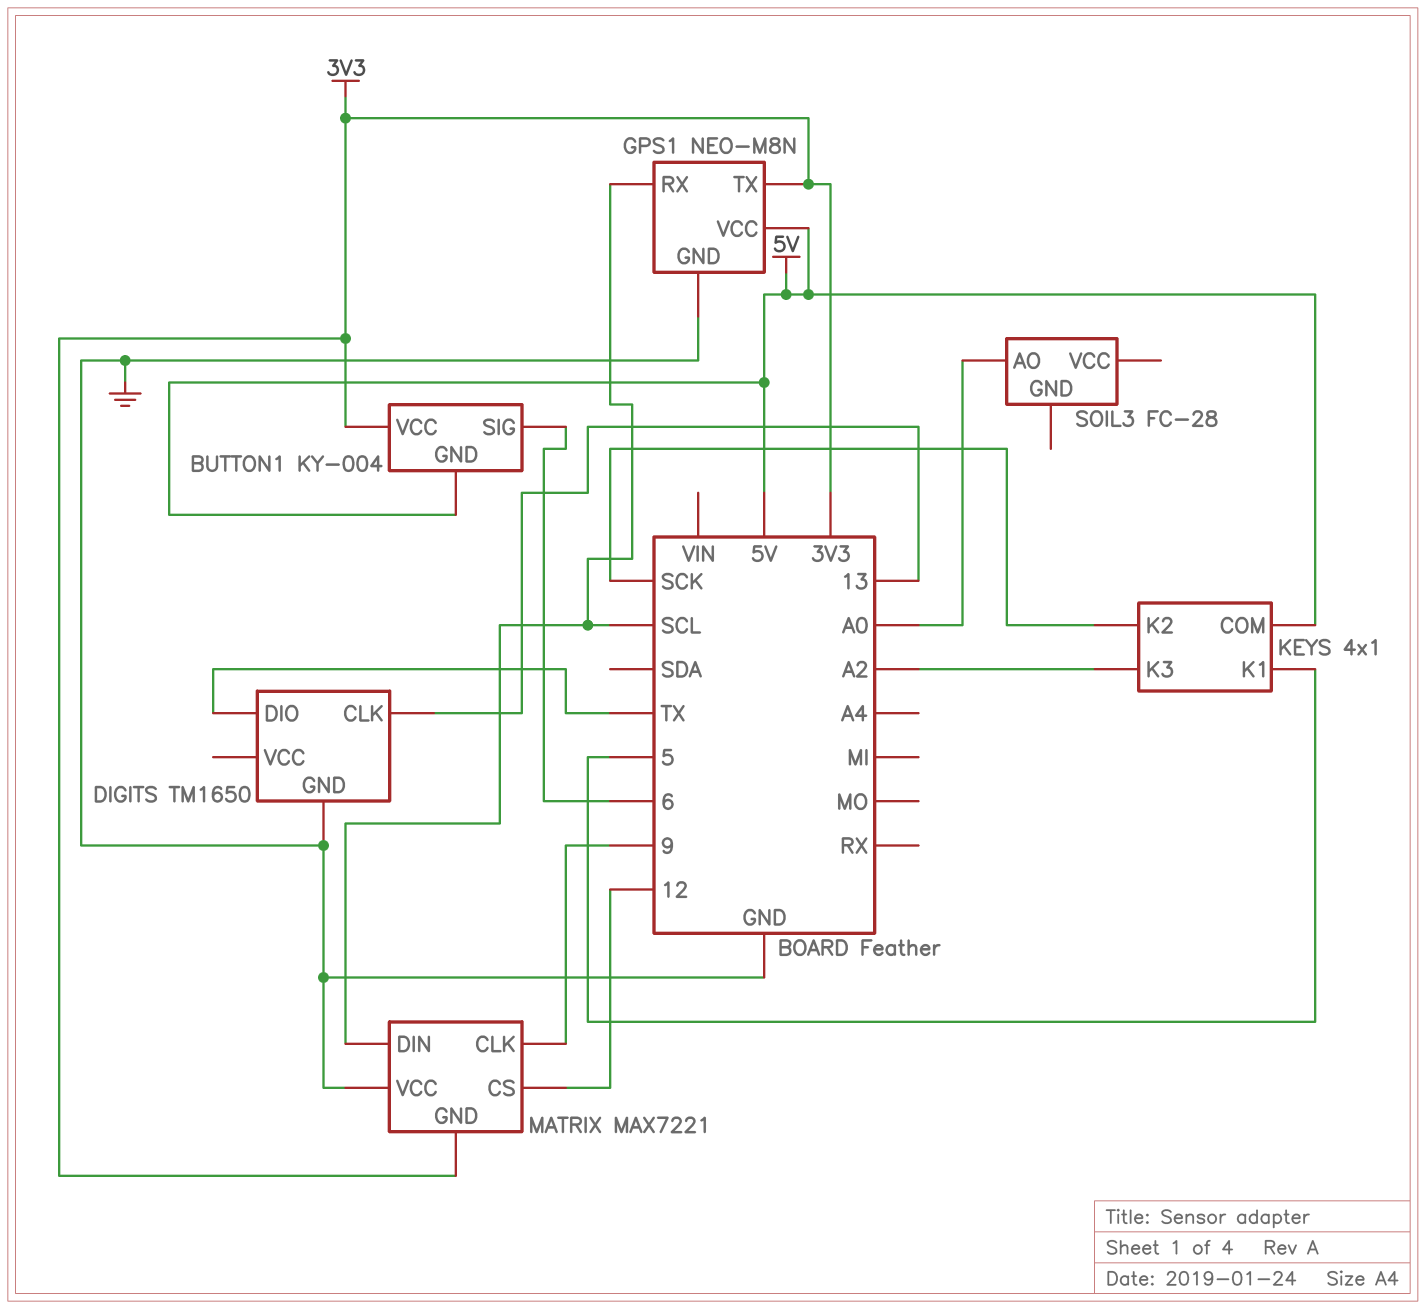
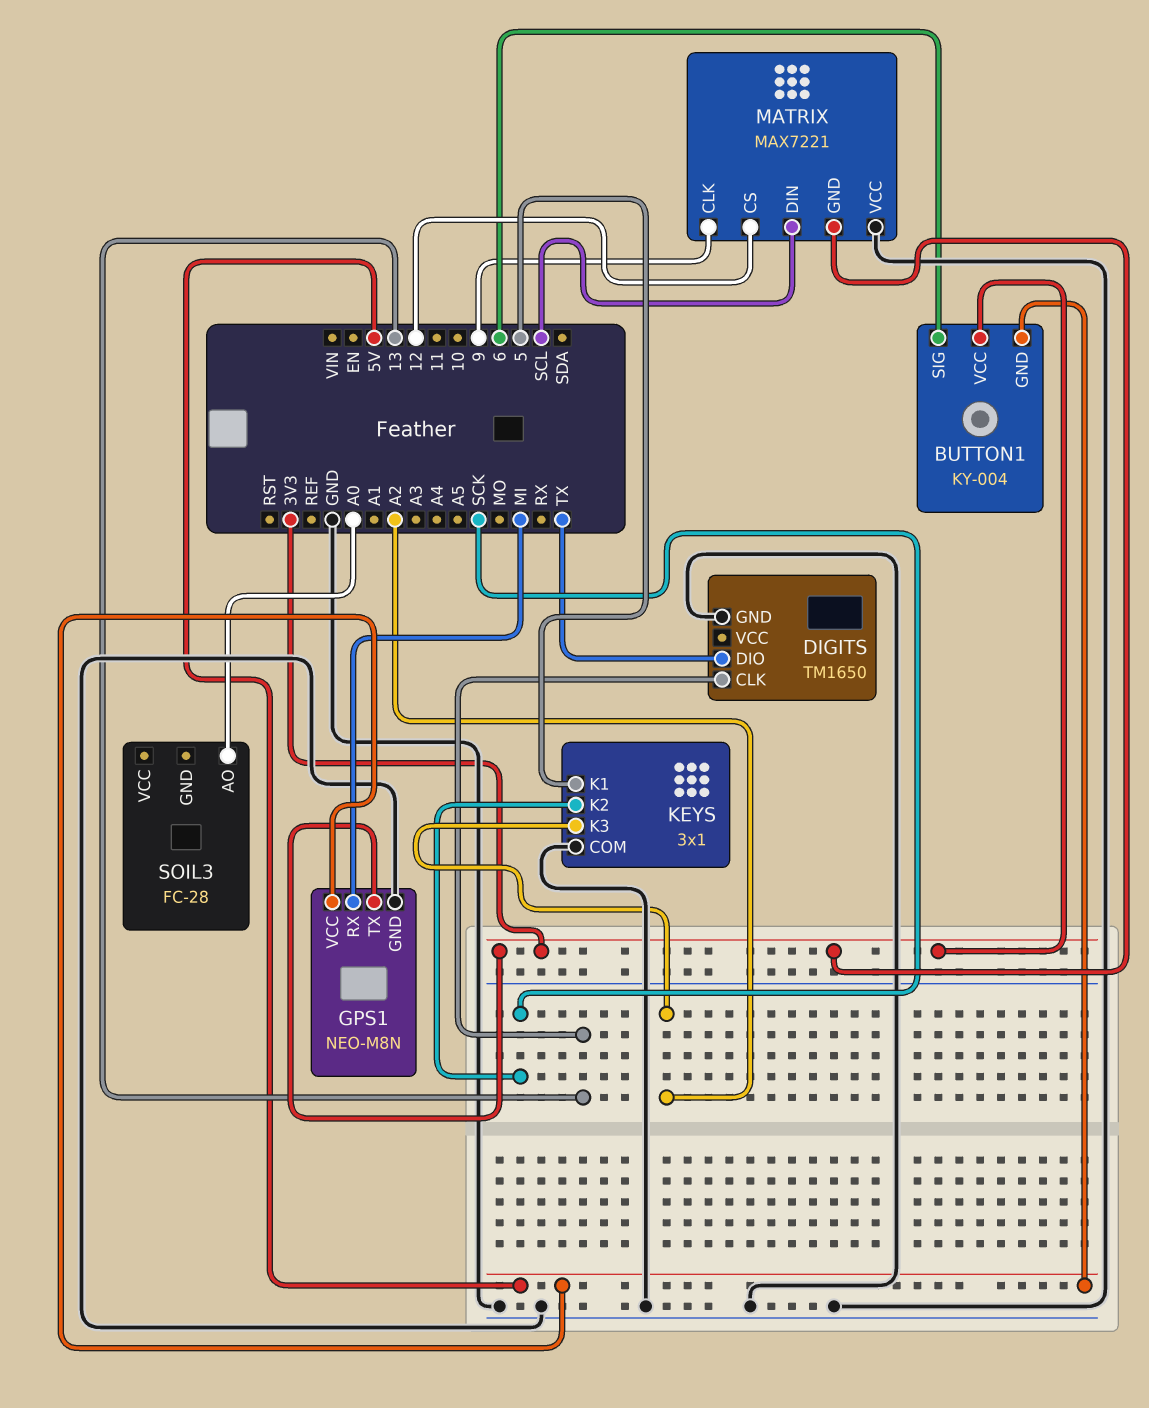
GPS1 pin RX: SCL -> MI
KEYS: 4x1 -> 3x1
KEYS pin COM: 5V -> GND

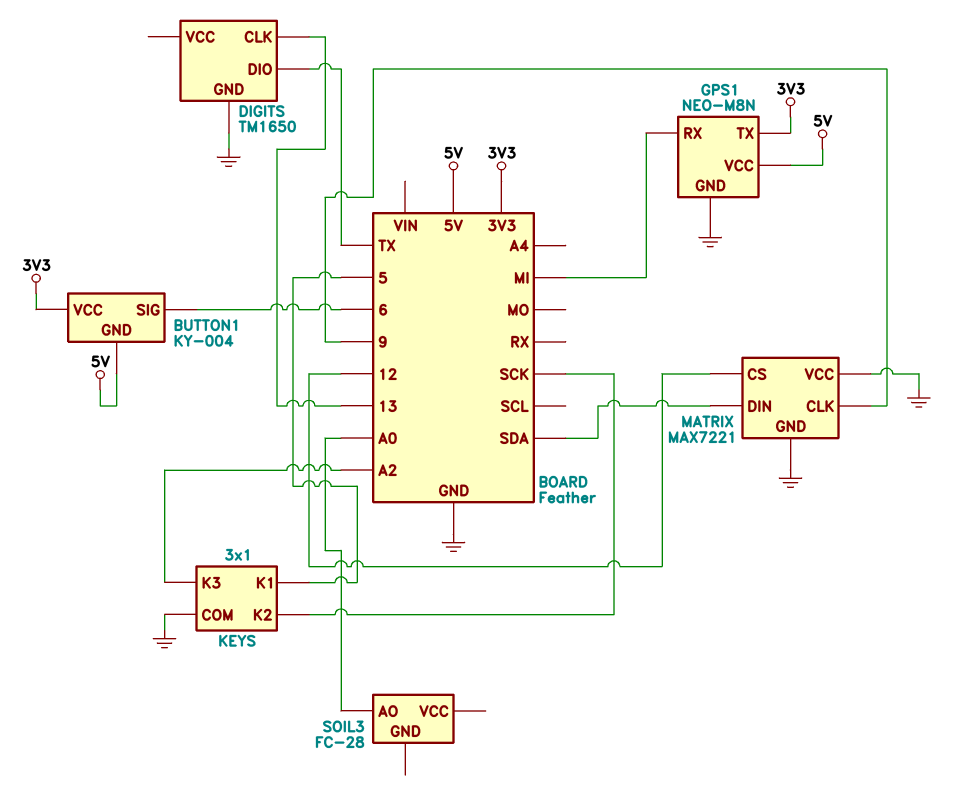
MATRIX pin DIN: SCL -> SDA
MATRIX pin GND: 3V3 -> GND

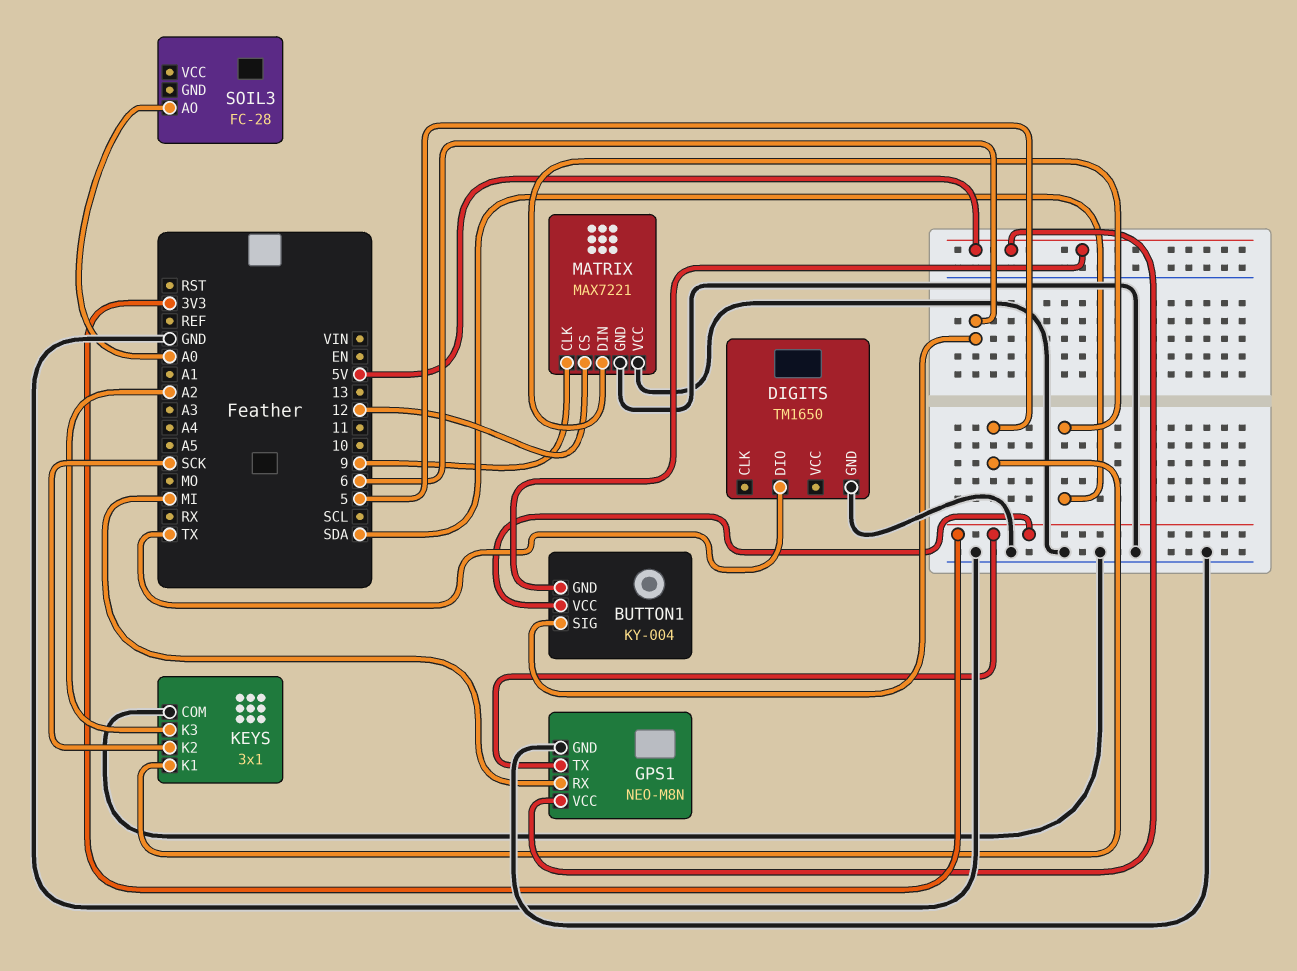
DIGITS pin CLK: 13 -> none

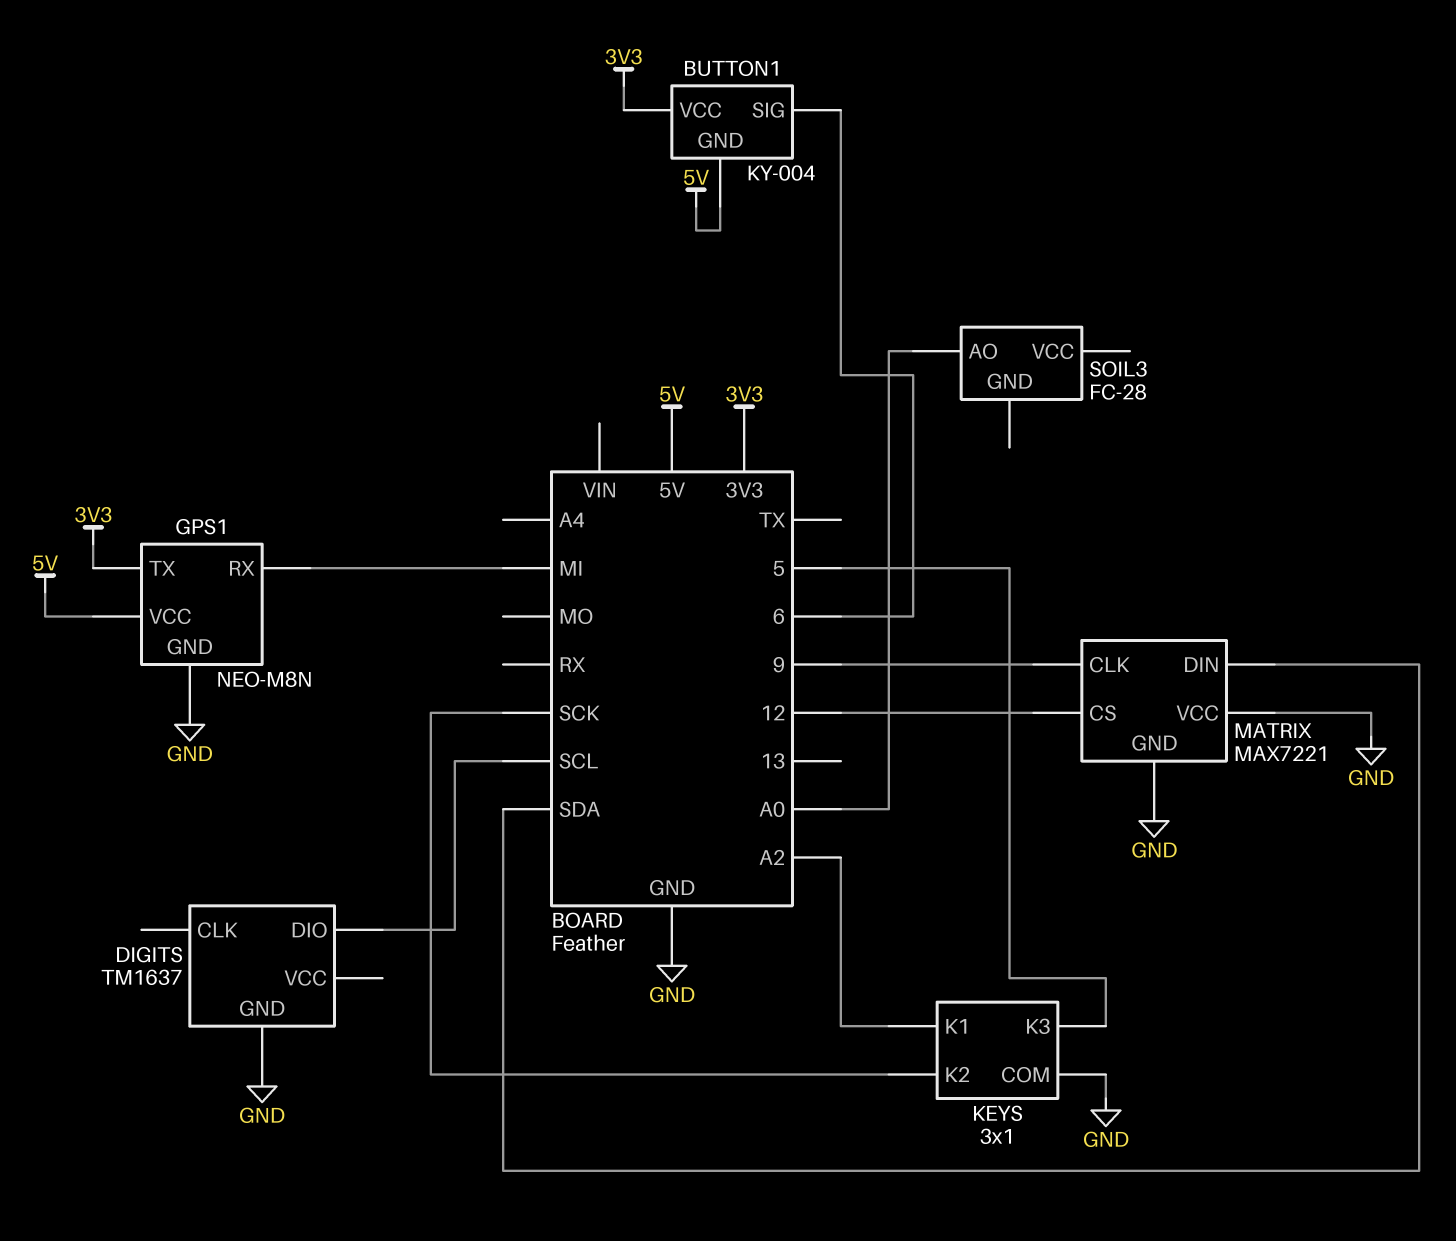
DIGITS: TM1650 -> TM1637
DIGITS pin DIO: TX -> SCL
KEYS pin K1: 5 -> A2
KEYS pin K3: A2 -> 5

